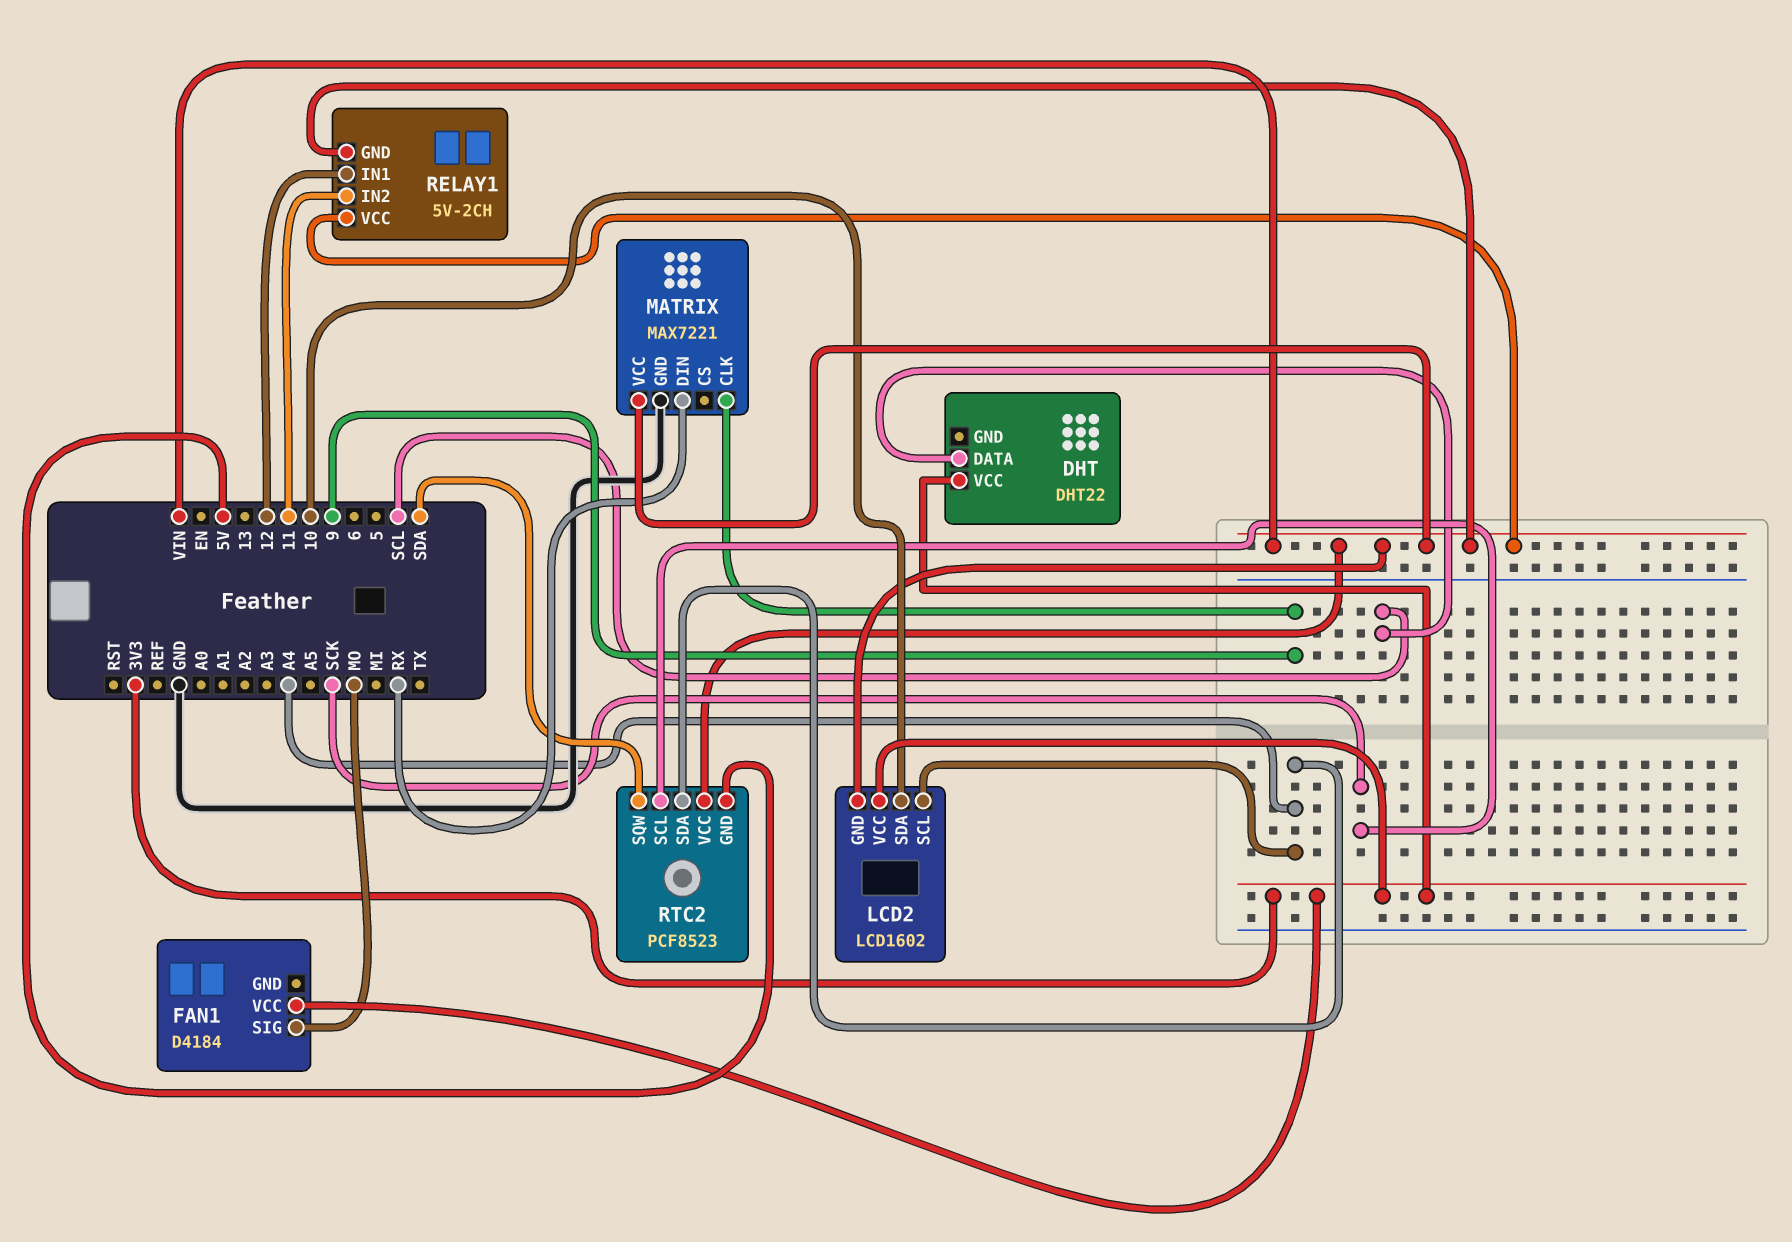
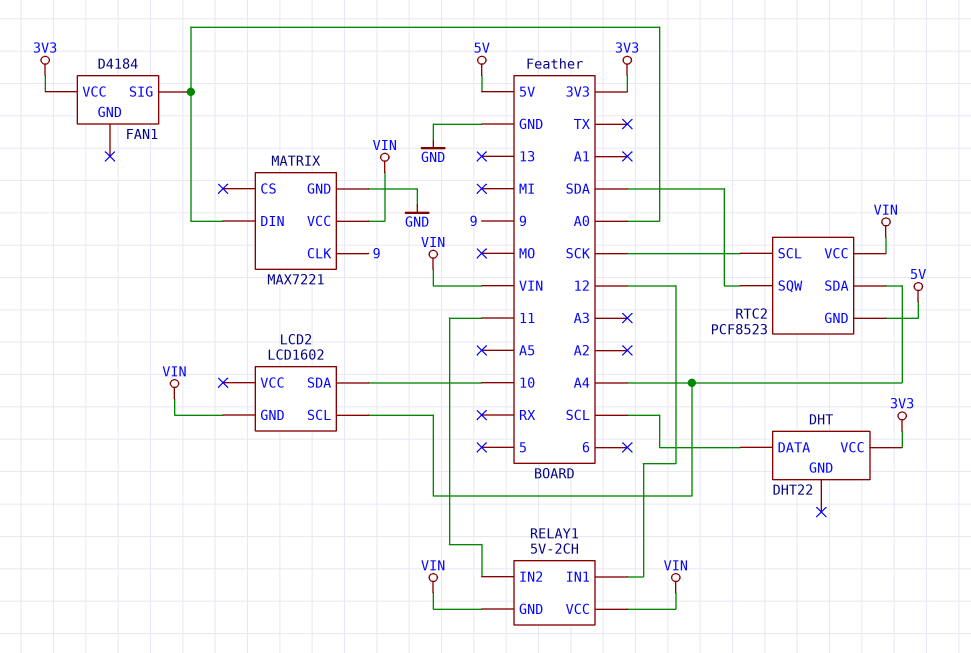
FAN1 pin SIG: MO -> A0
LCD2 pin VCC: 3V3 -> none
MATRIX pin DIN: RX -> A0

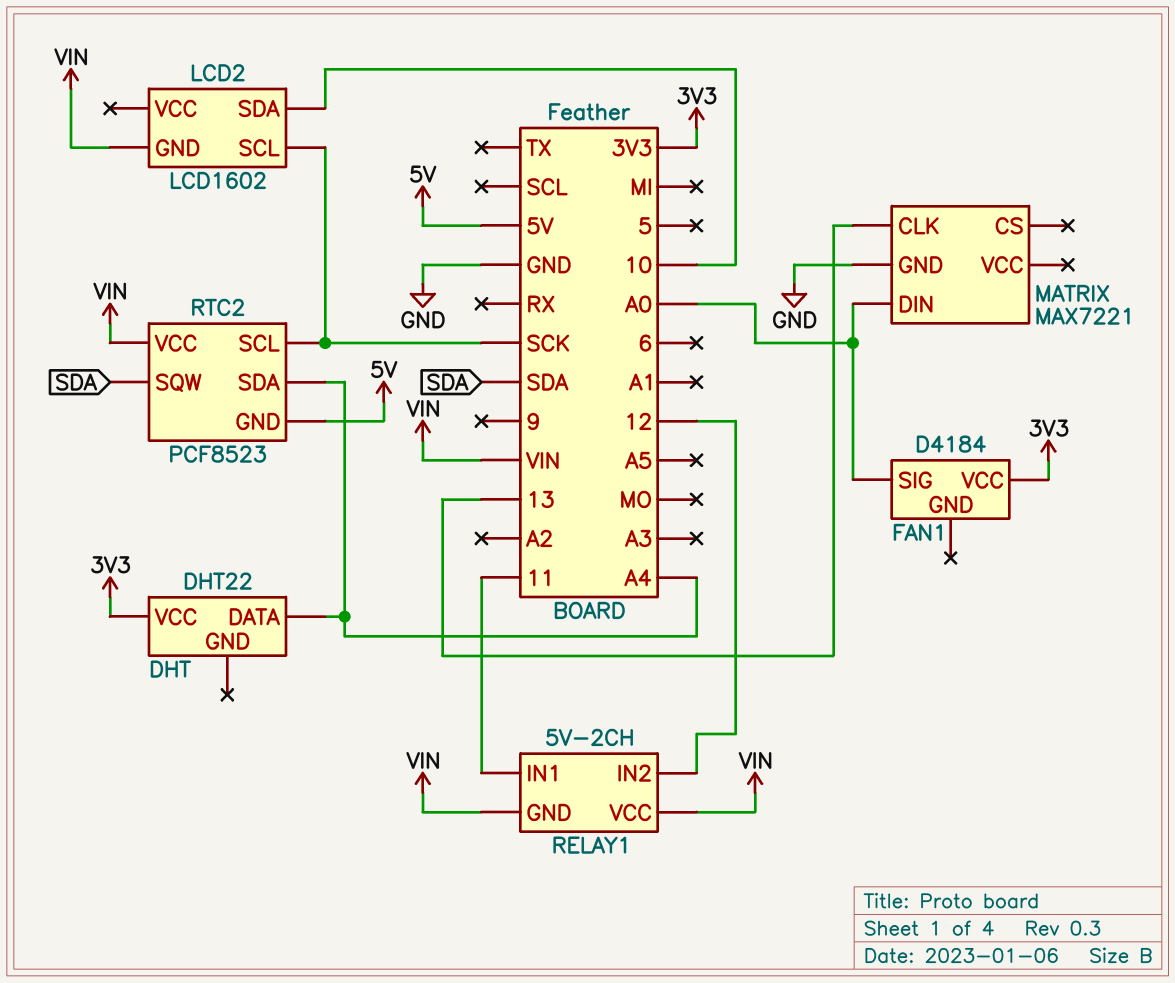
DHT pin DATA: SCL -> A4
LCD2 pin SCL: A4 -> SCK
MATRIX pin CLK: 9 -> 13
MATRIX pin VCC: VIN -> none
RELAY1 pin IN1: 12 -> 11
RELAY1 pin IN2: 11 -> 12

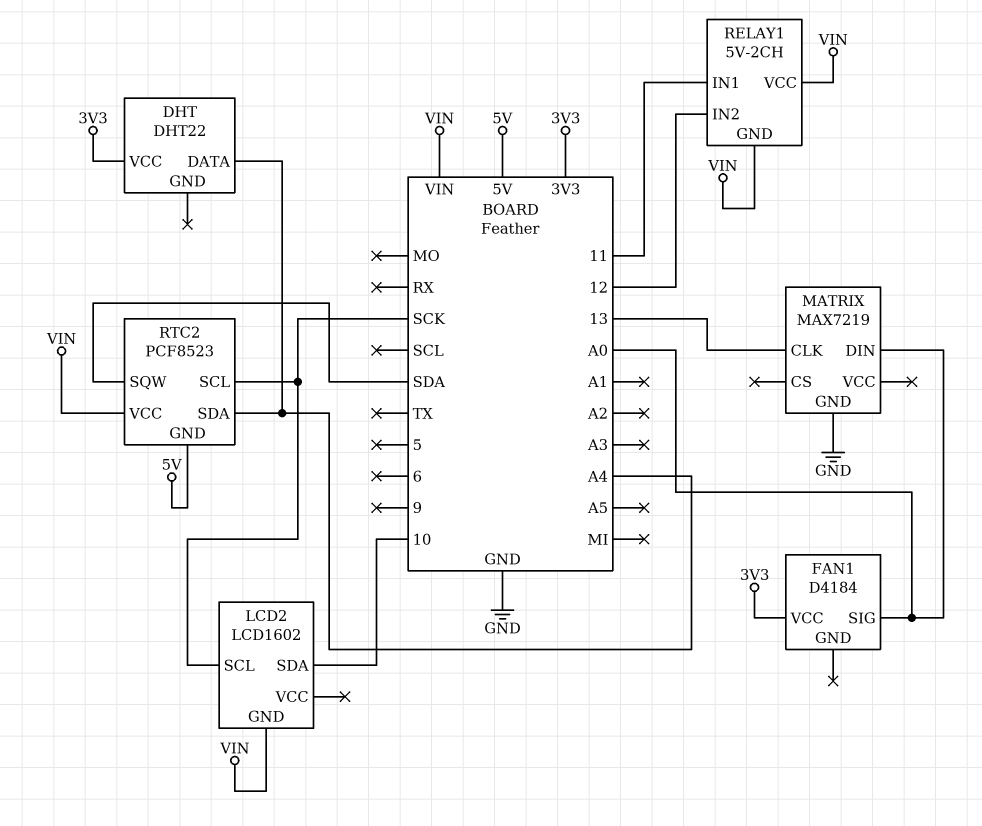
MATRIX: MAX7221 -> MAX7219

